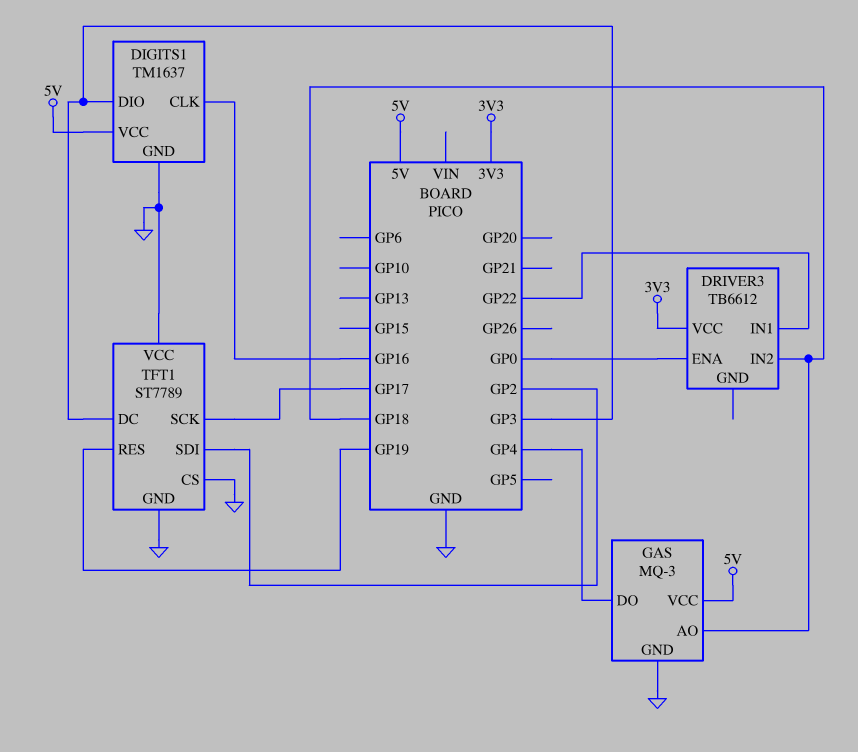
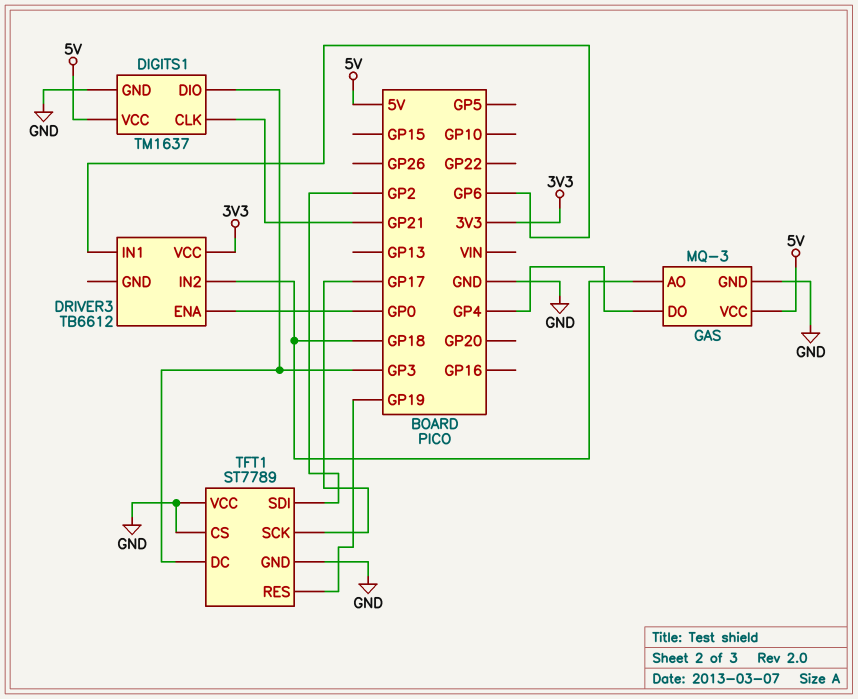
DIGITS1 pin CLK: GP16 -> GP21
DRIVER3 pin IN1: GP22 -> GP6

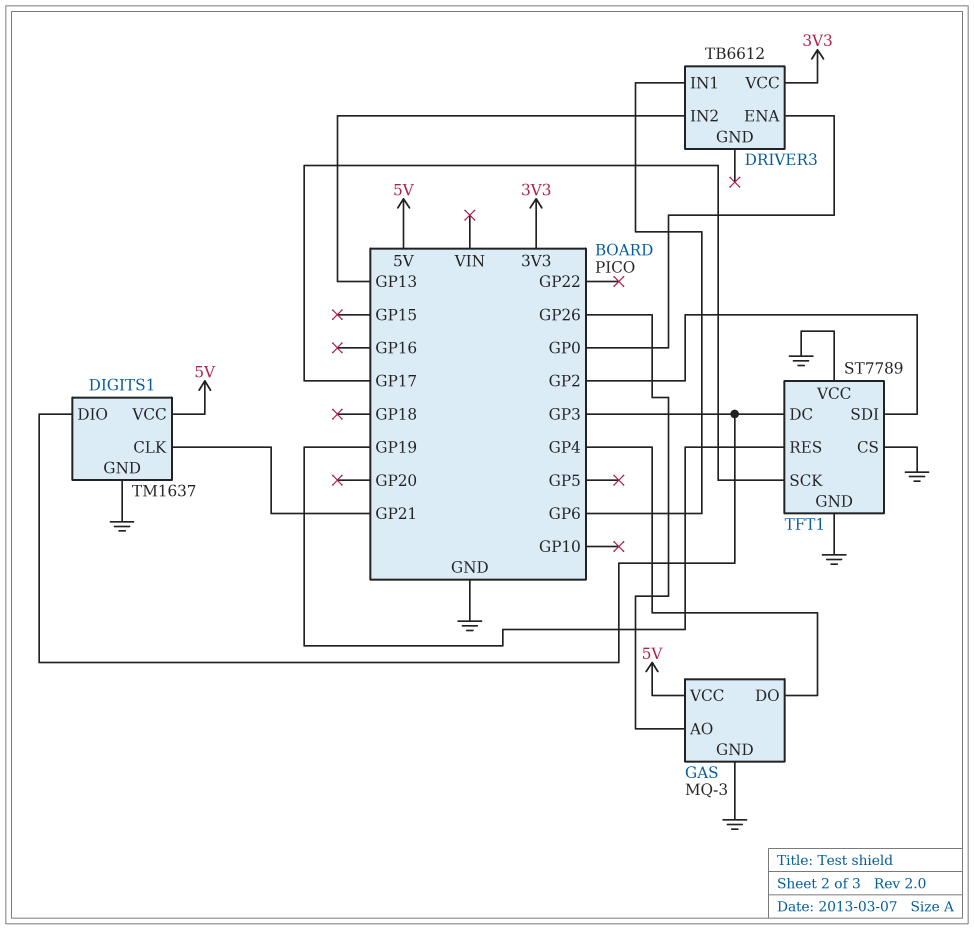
DRIVER3 pin IN2: GP18 -> GP13
GAS pin AO: GP18 -> GP26

